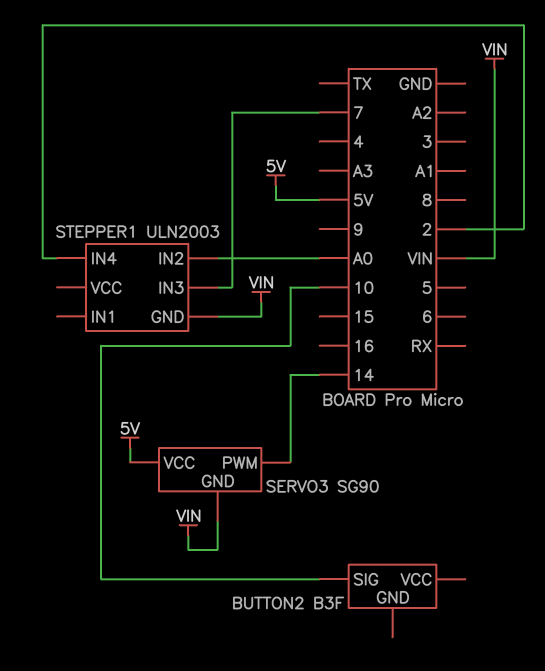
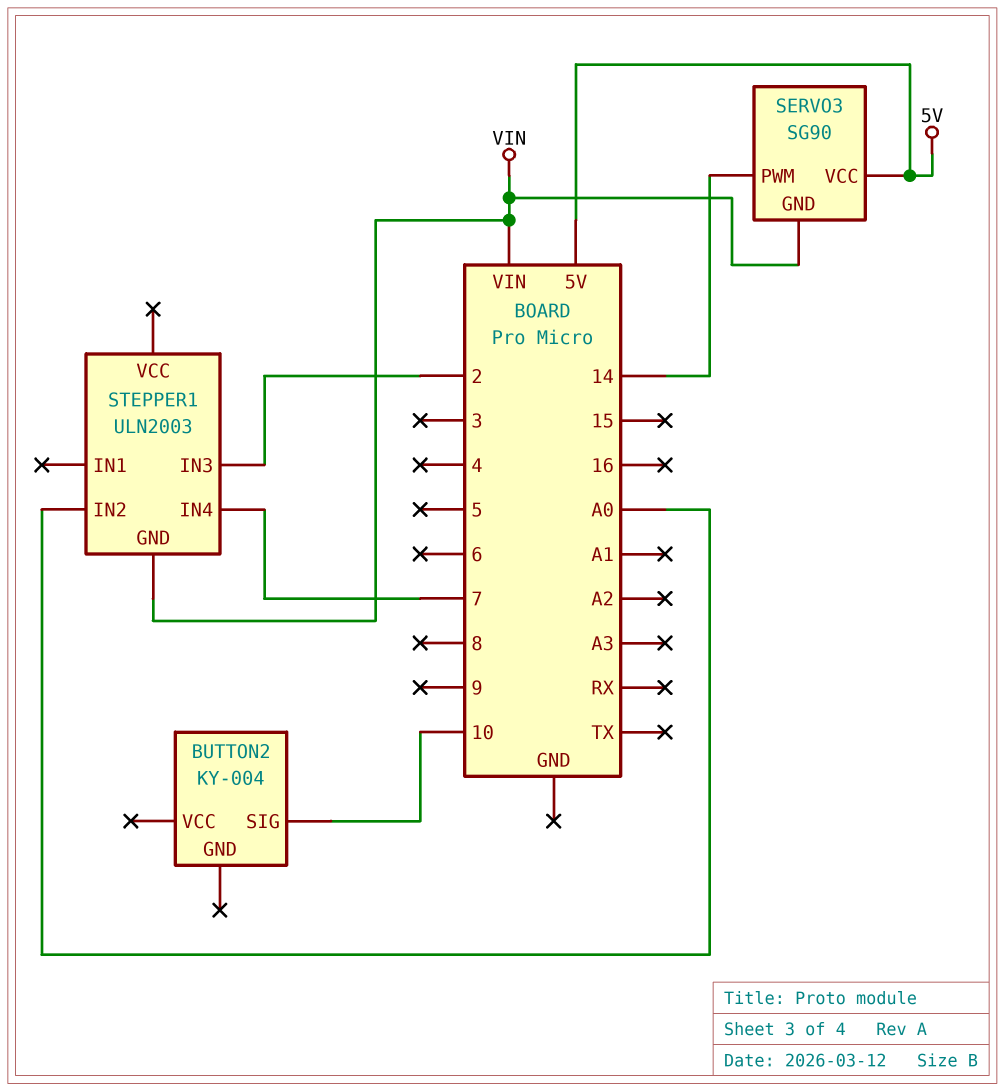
BUTTON2: B3F -> KY-004
STEPPER1 pin IN3: 7 -> 2
STEPPER1 pin IN4: 2 -> 7

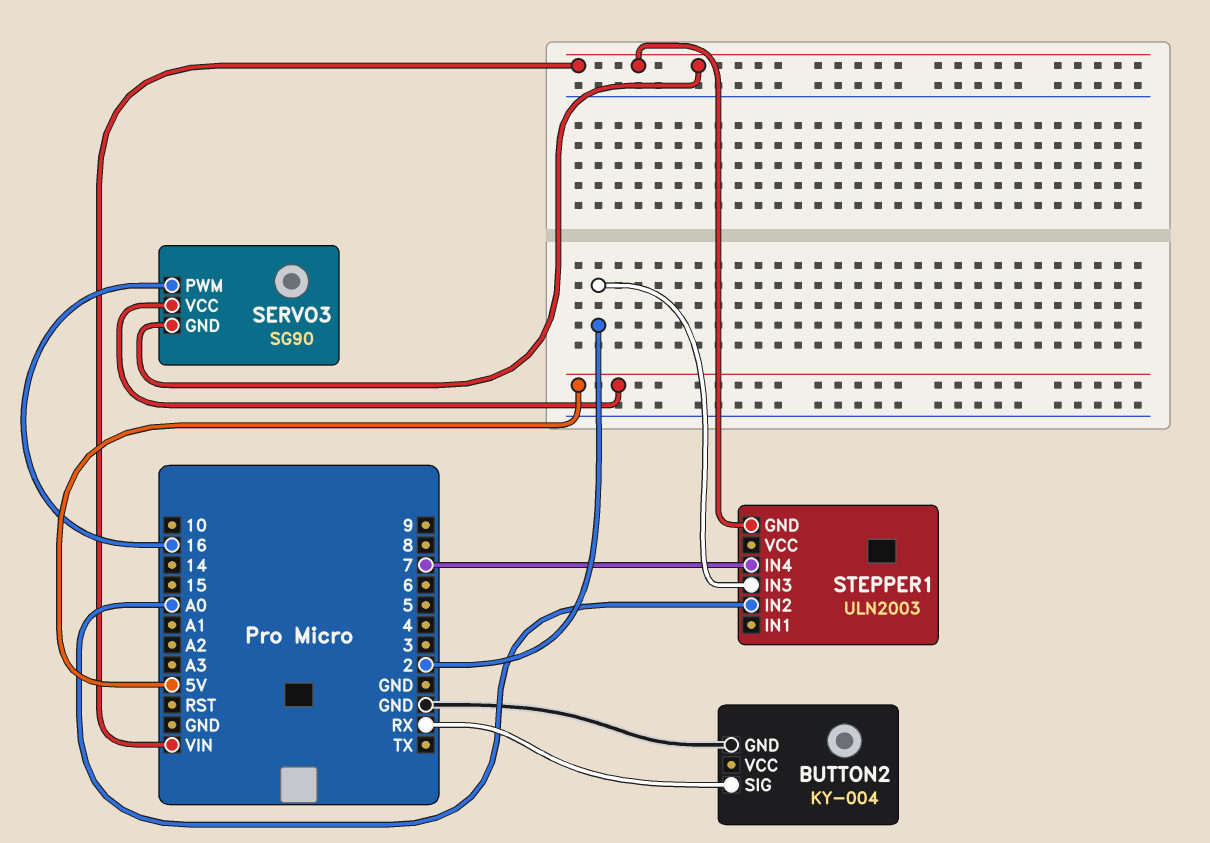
BUTTON2 pin GND: none -> GND
BUTTON2 pin SIG: 10 -> RX
SERVO3 pin PWM: 14 -> 16

